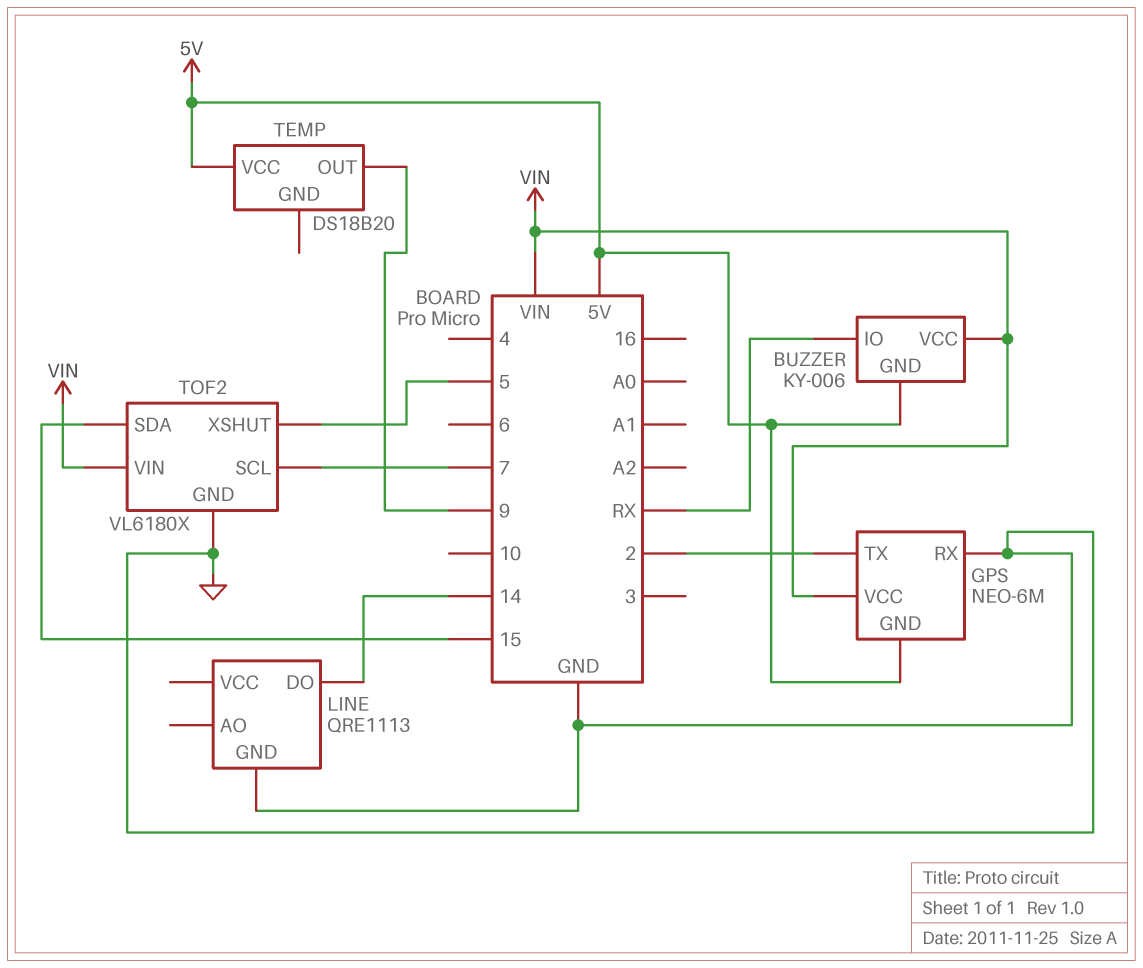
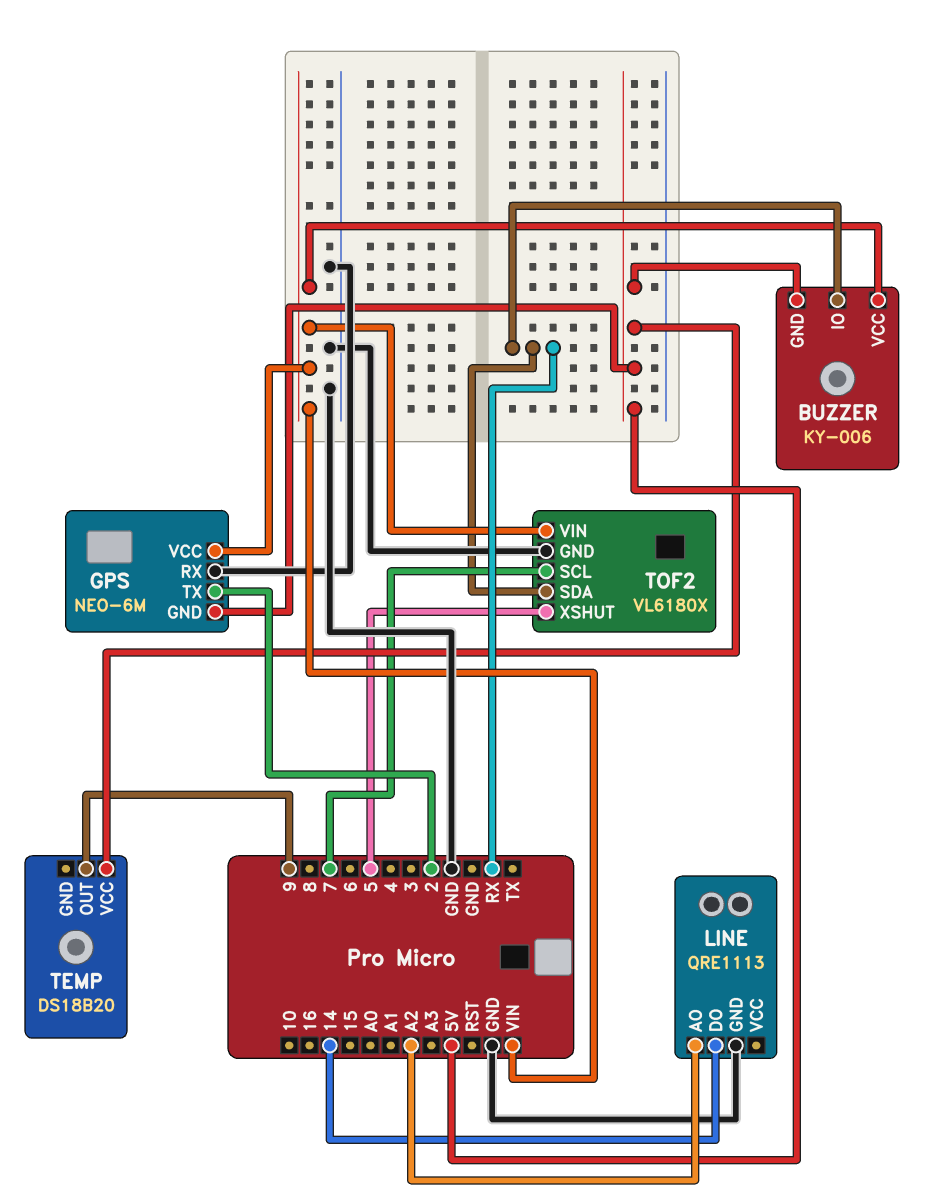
LINE pin AO: none -> A2
TOF2 pin SDA: 15 -> RX

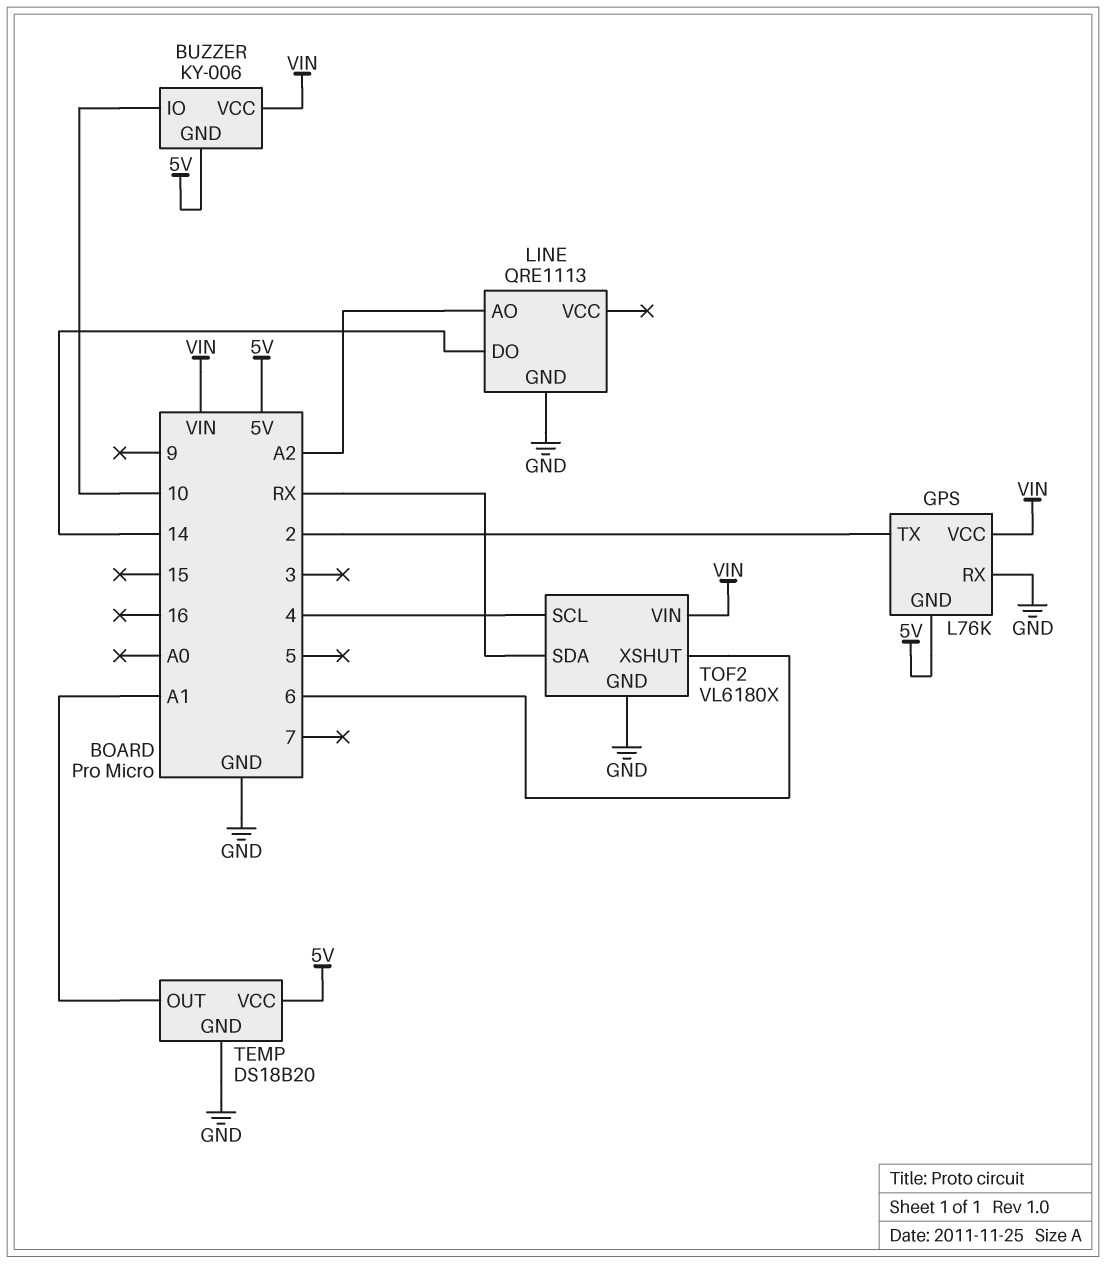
BUZZER pin IO: RX -> 10
GPS: NEO-6M -> L76K
TEMP pin GND: none -> GND
TEMP pin OUT: 9 -> A1
TOF2 pin SCL: 7 -> 4
TOF2 pin XSHUT: 5 -> 6

